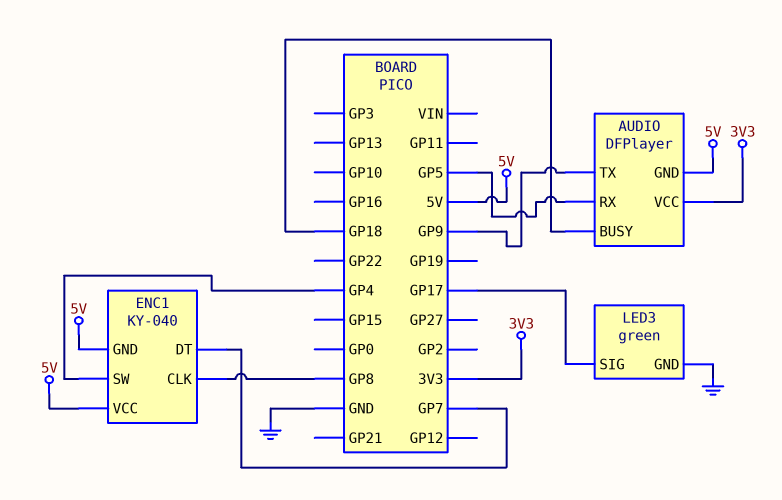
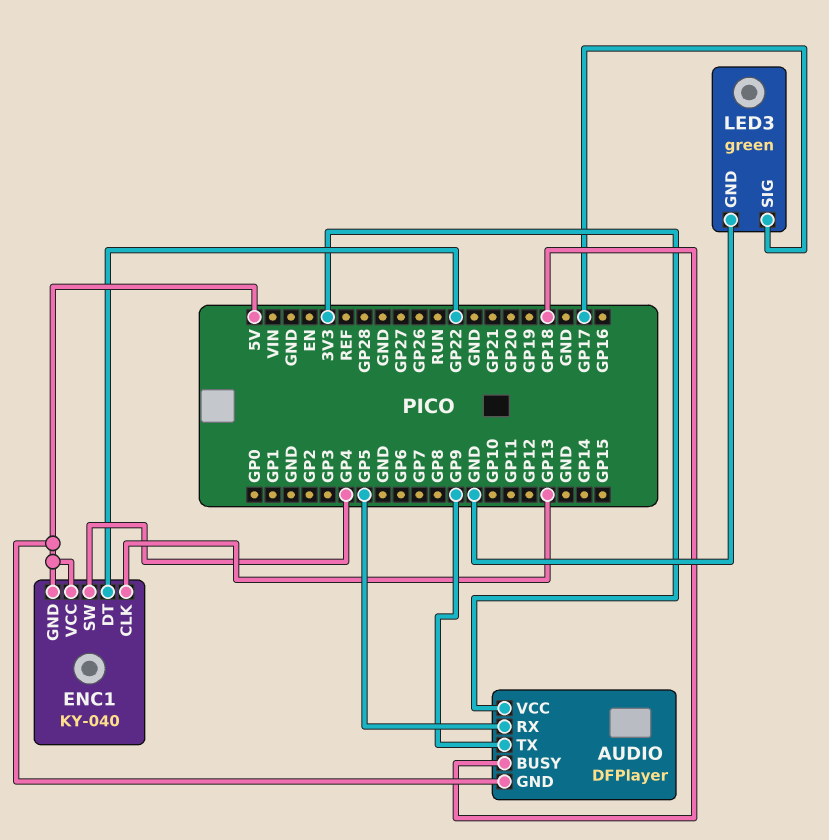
ENC1 pin CLK: GP8 -> GP13
ENC1 pin DT: GP7 -> GP22

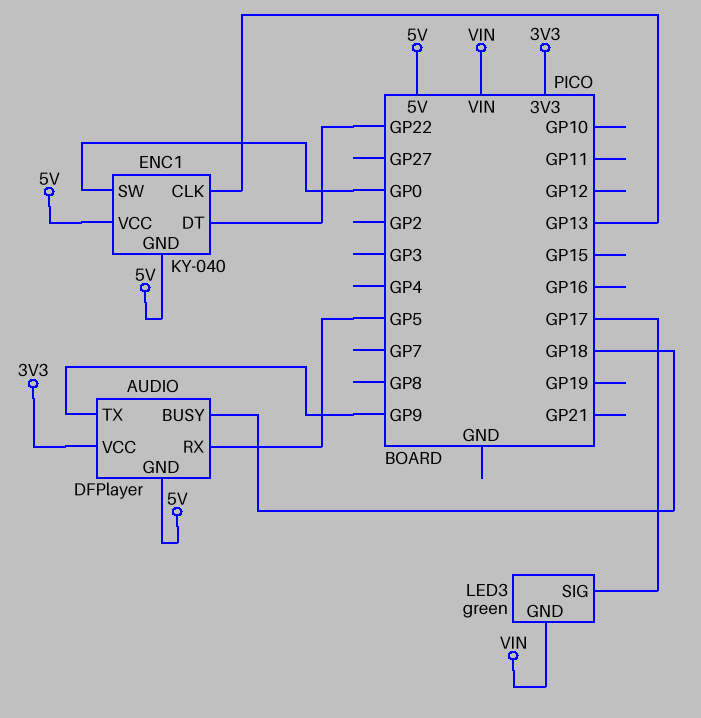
ENC1 pin SW: GP4 -> GP0
LED3 pin GND: GND -> VIN

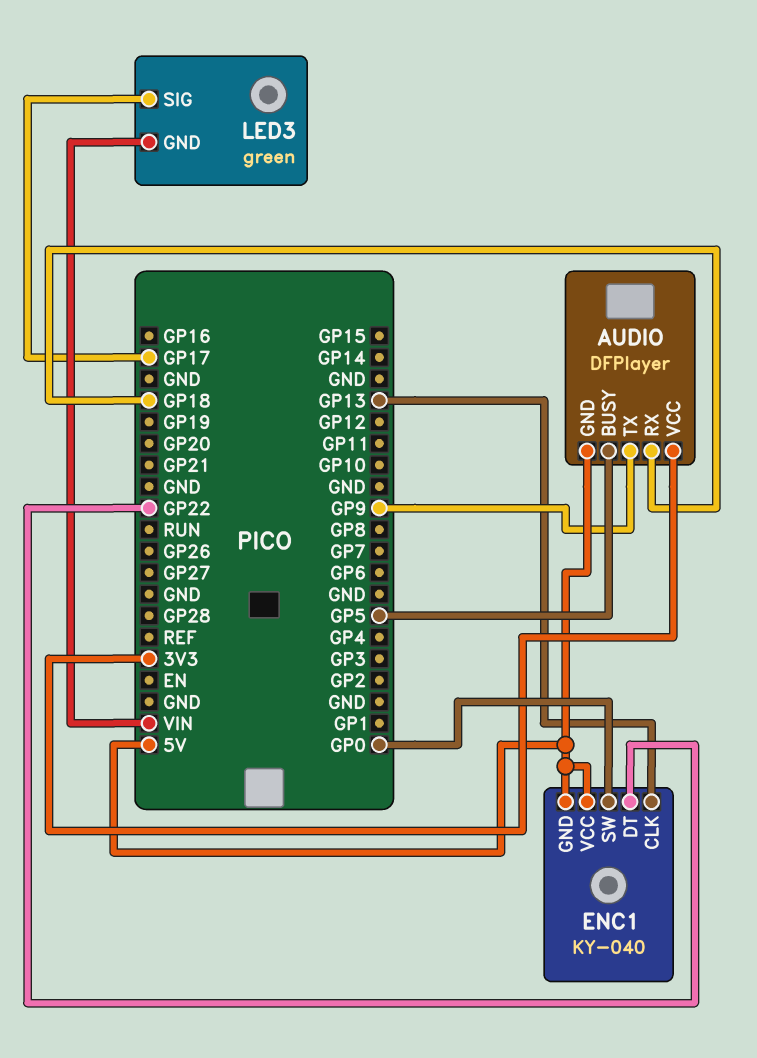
AUDIO pin BUSY: GP18 -> GP5
AUDIO pin RX: GP5 -> GP18

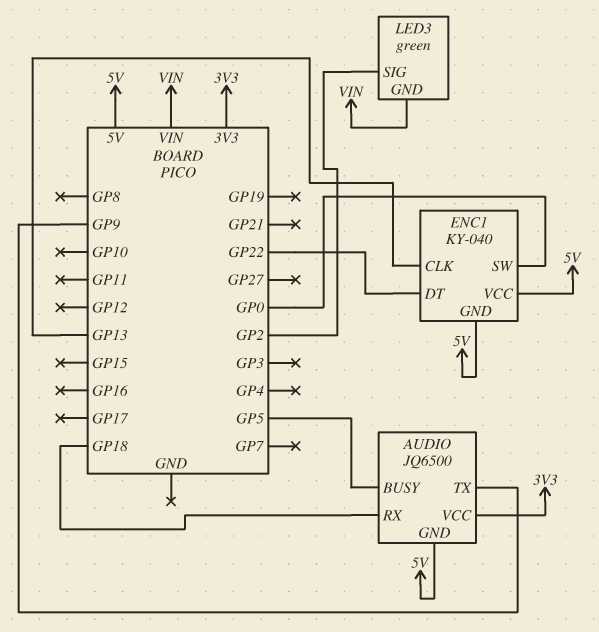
AUDIO: DFPlayer -> JQ6500
LED3 pin SIG: GP17 -> GP2

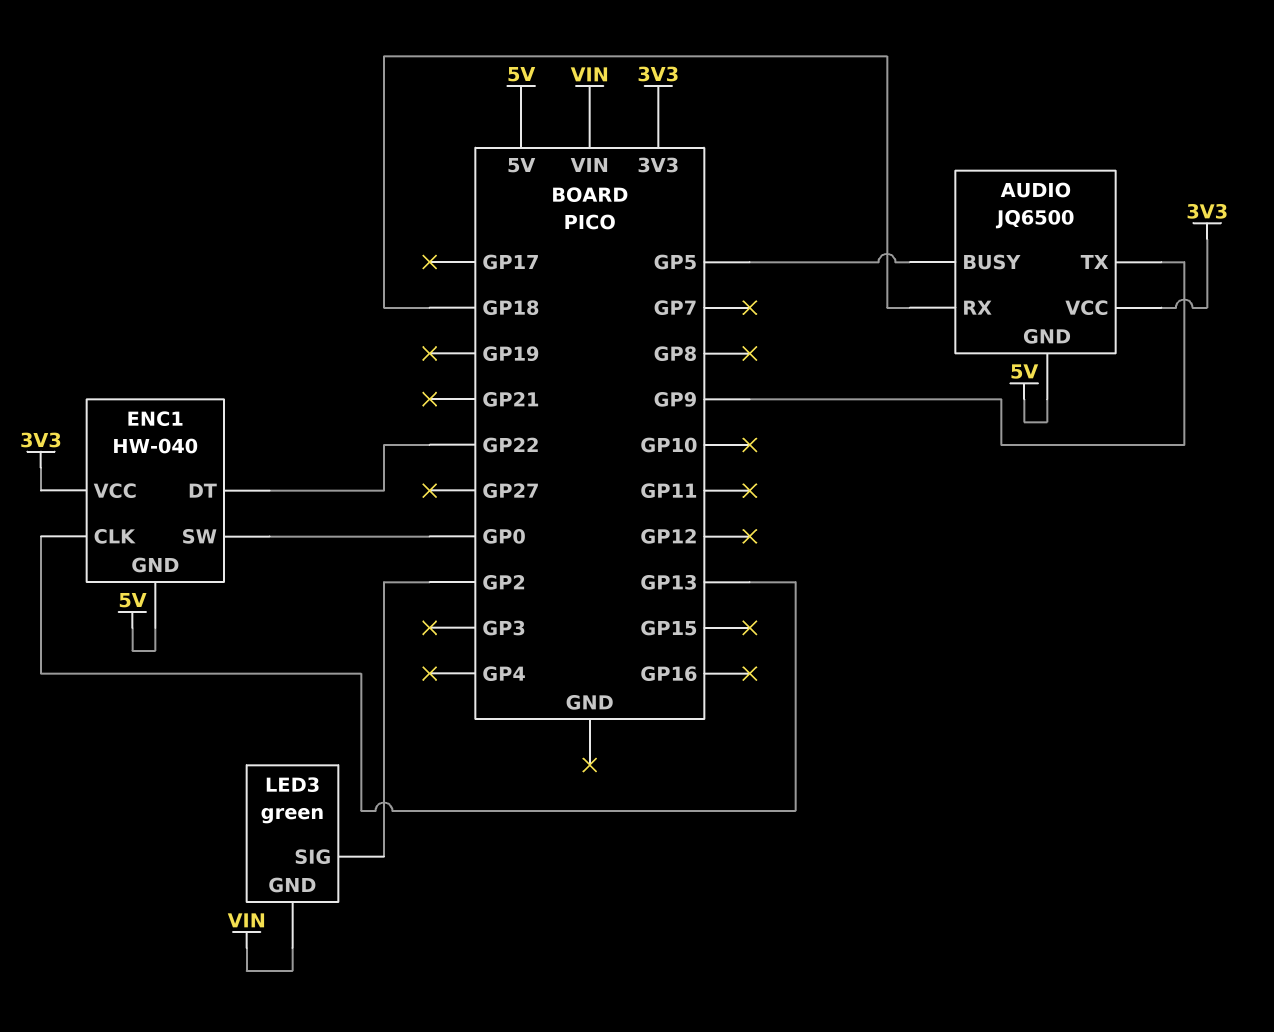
ENC1: KY-040 -> HW-040
ENC1 pin VCC: 5V -> 3V3

